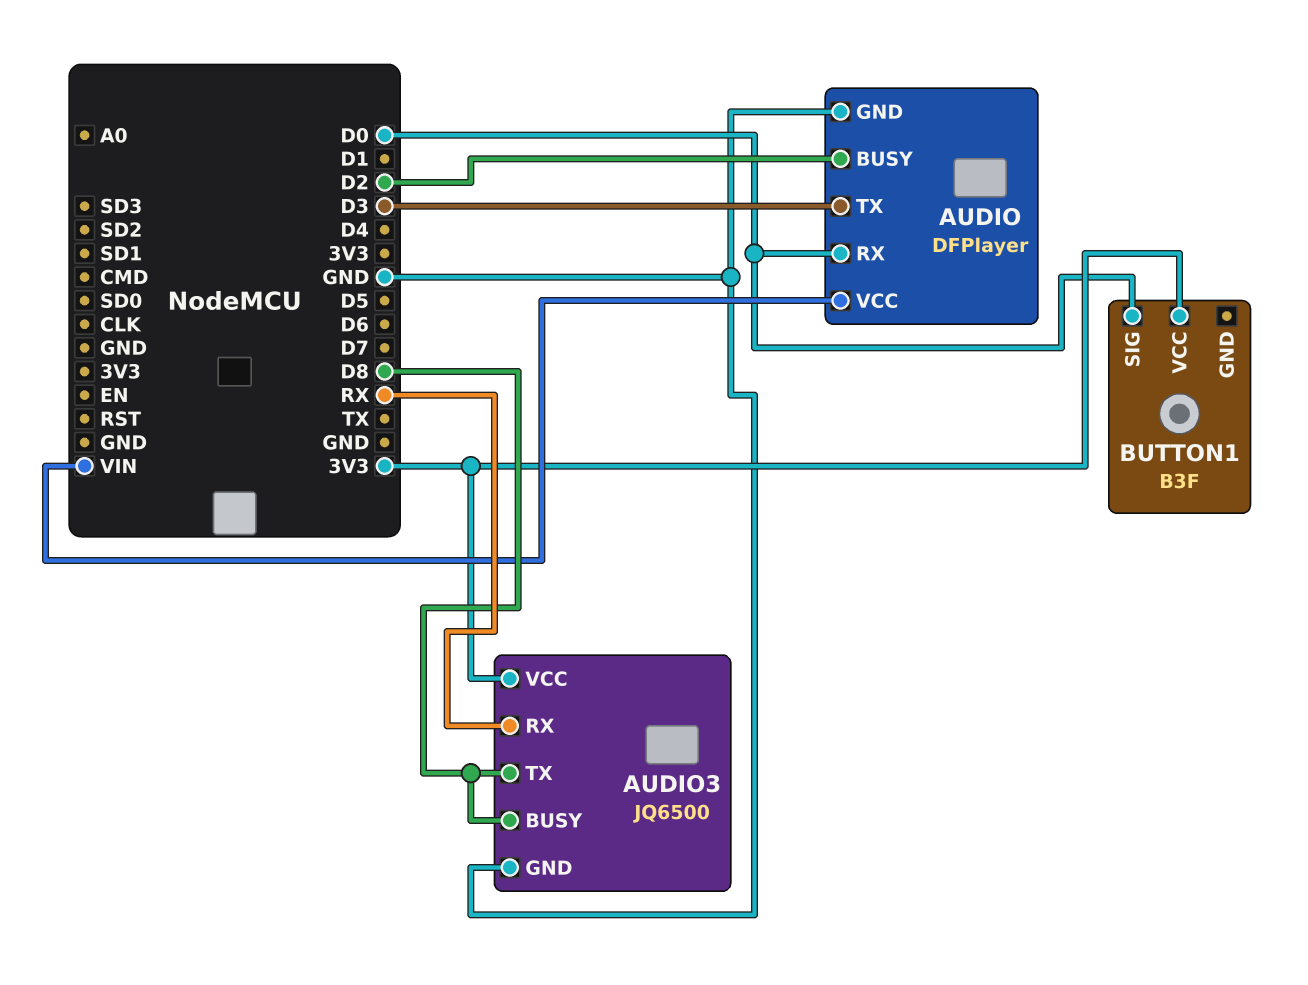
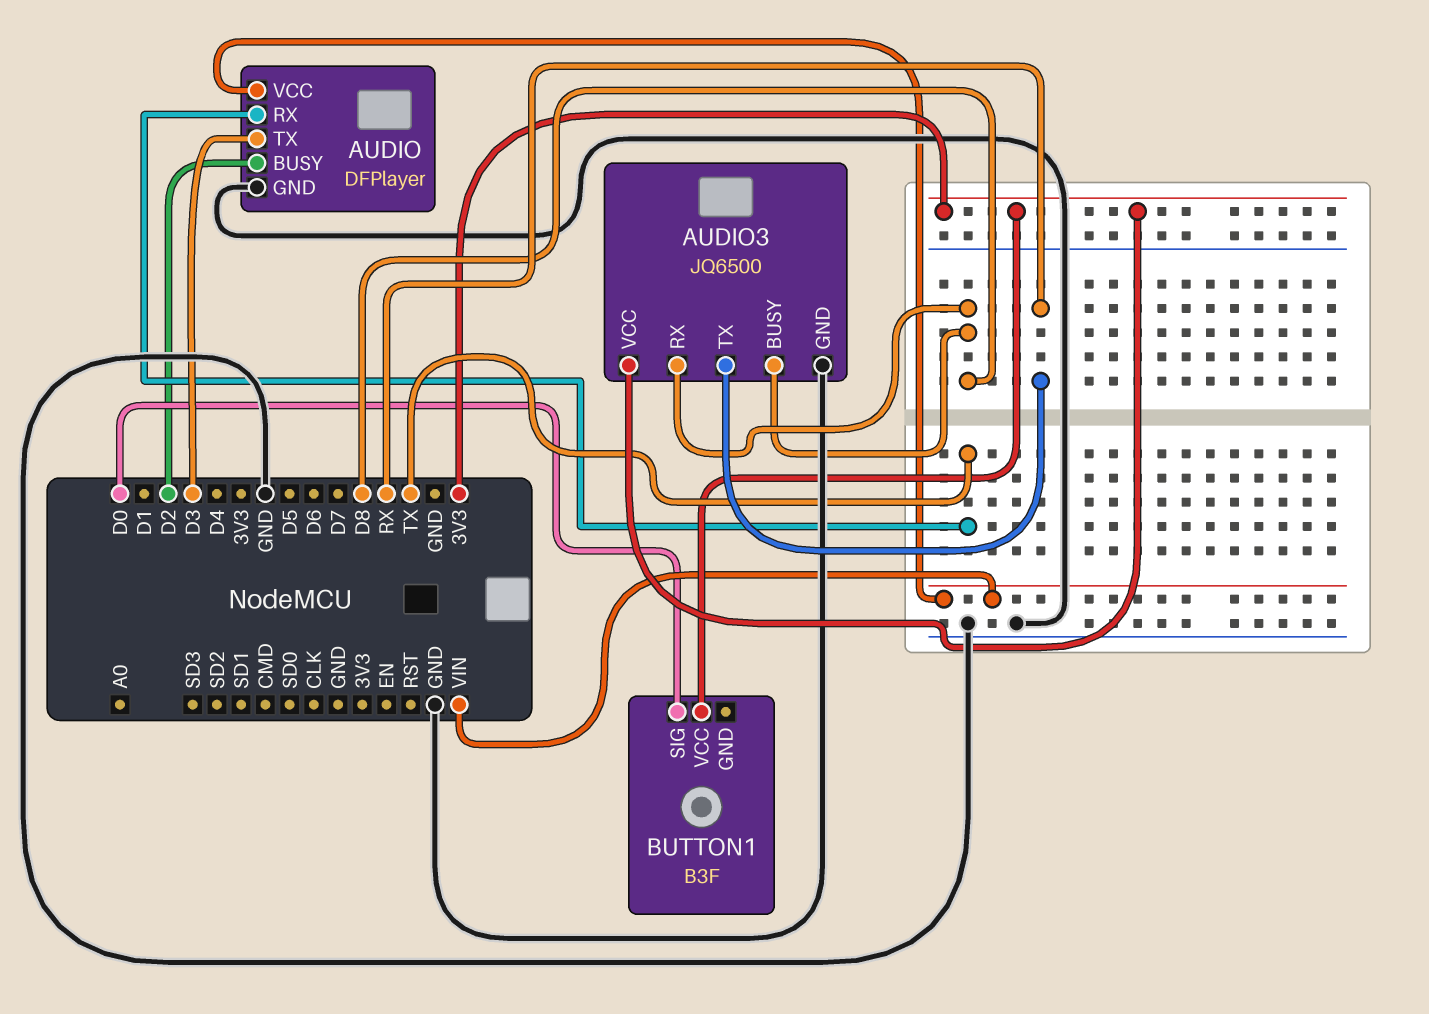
AUDIO pin RX: D0 -> TX
AUDIO3 pin RX: RX -> D8
AUDIO3 pin TX: D8 -> RX

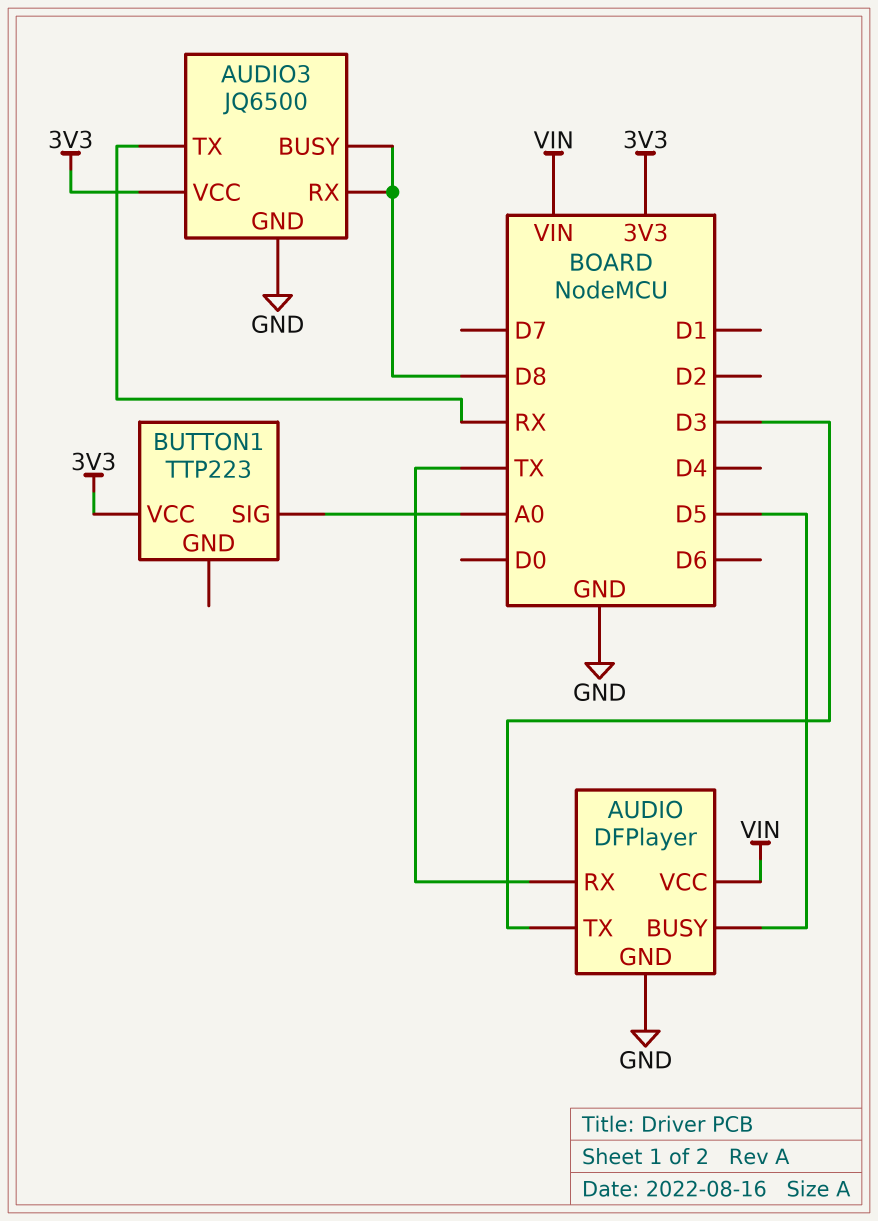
AUDIO pin BUSY: D2 -> D5
BUTTON1: B3F -> TTP223
BUTTON1 pin SIG: D0 -> A0

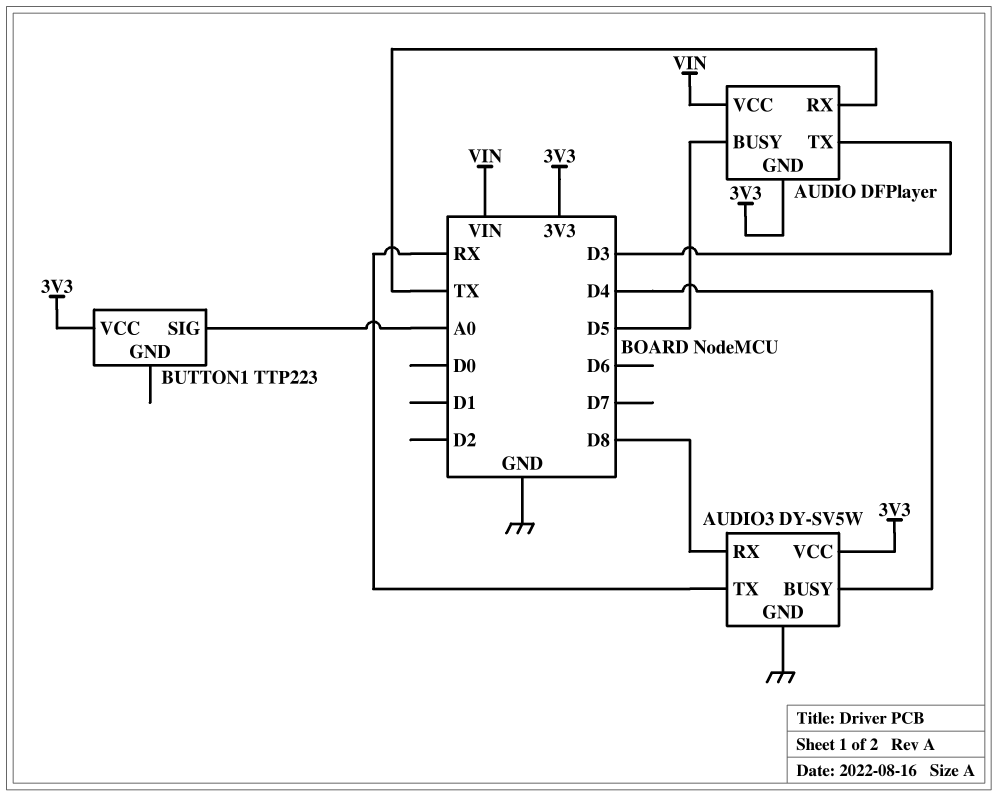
AUDIO pin GND: GND -> 3V3
AUDIO3: JQ6500 -> DY-SV5W
AUDIO3 pin BUSY: D8 -> D4

